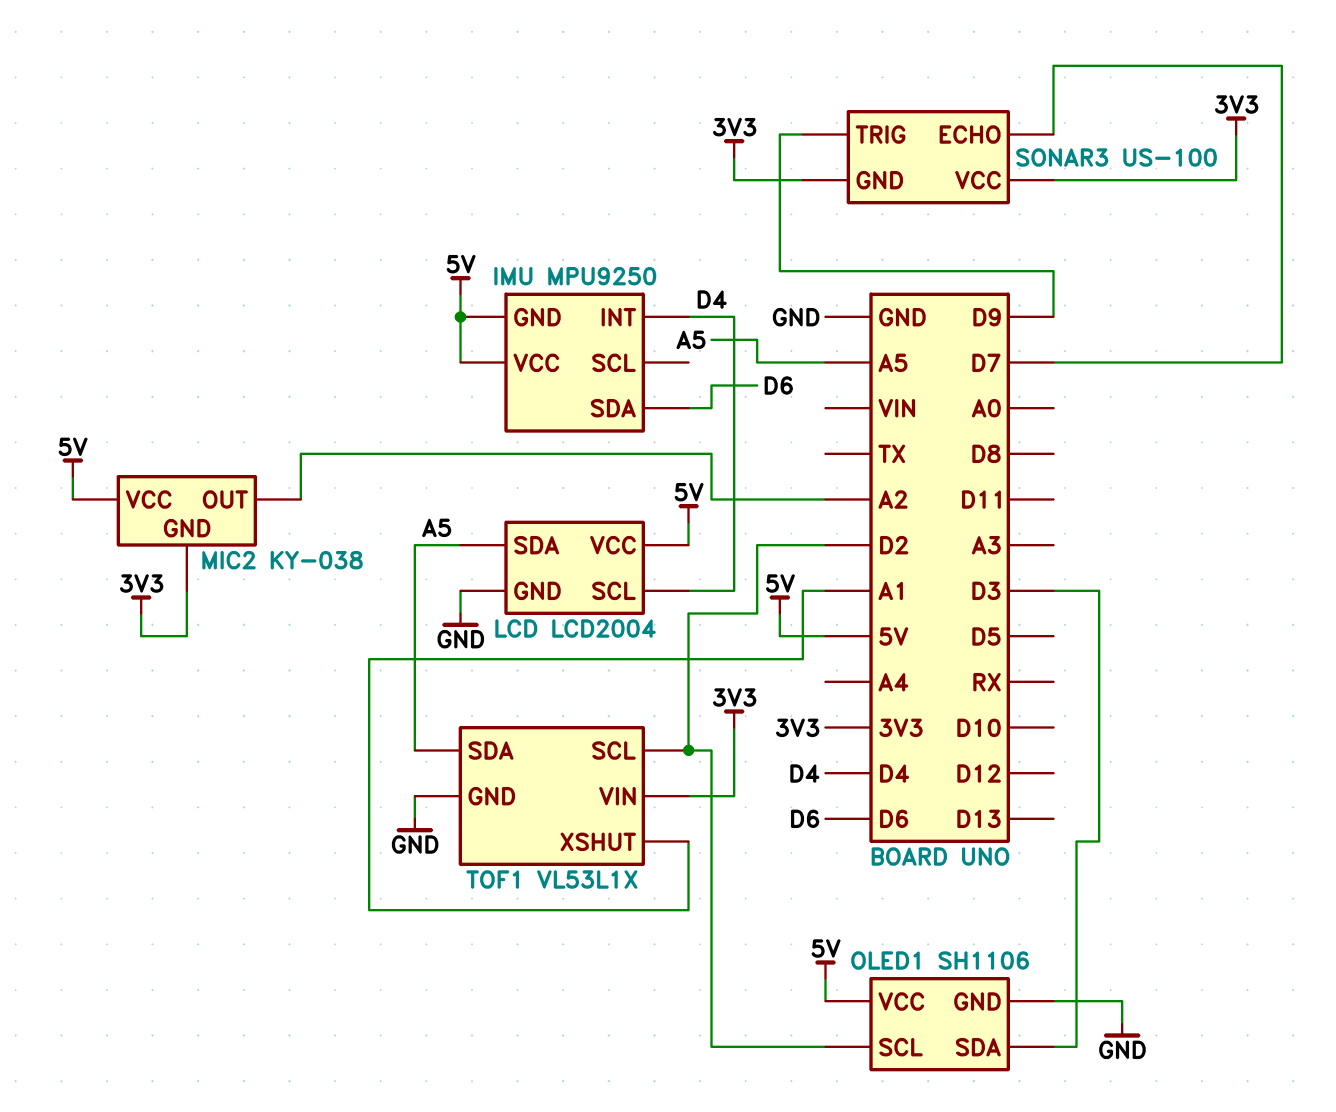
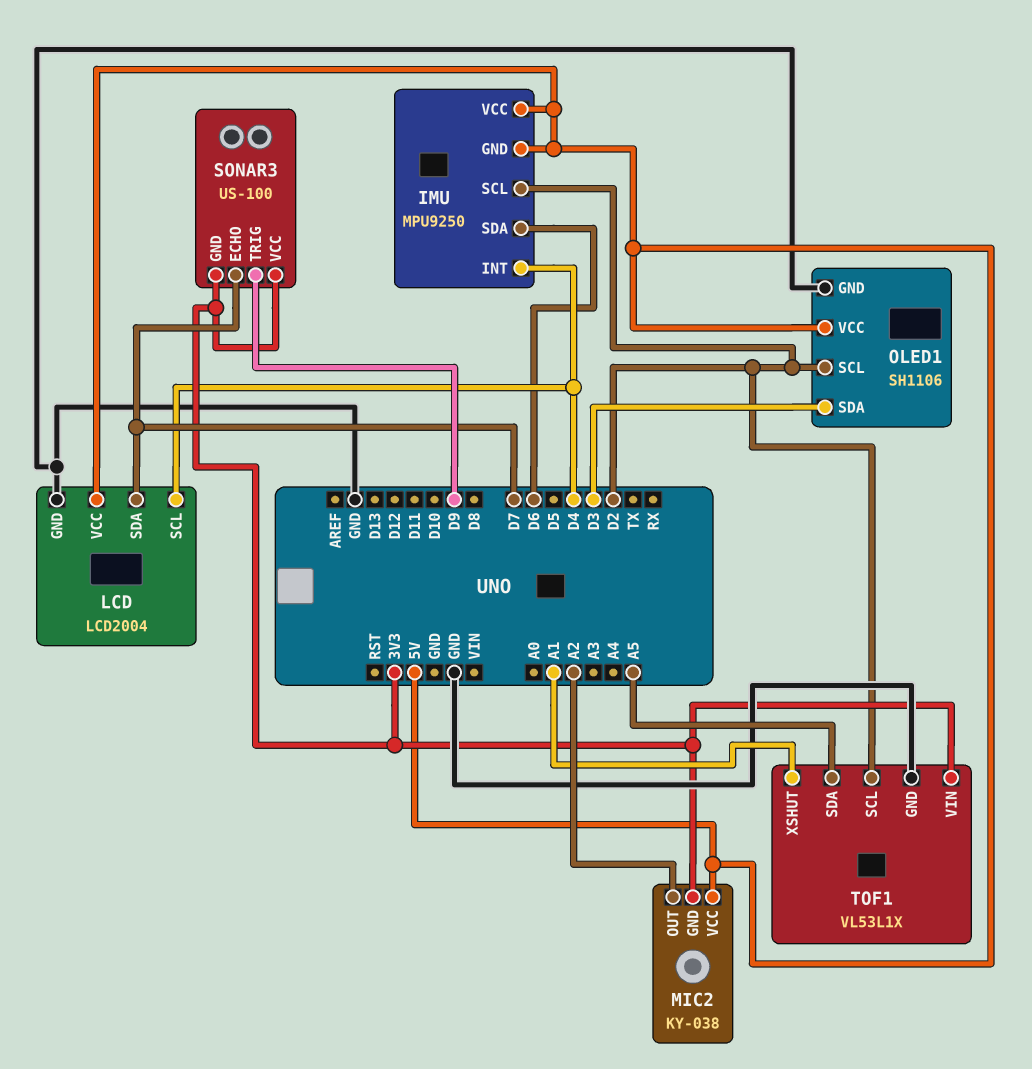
IMU pin SCL: none -> D2
LCD pin SDA: A5 -> D7

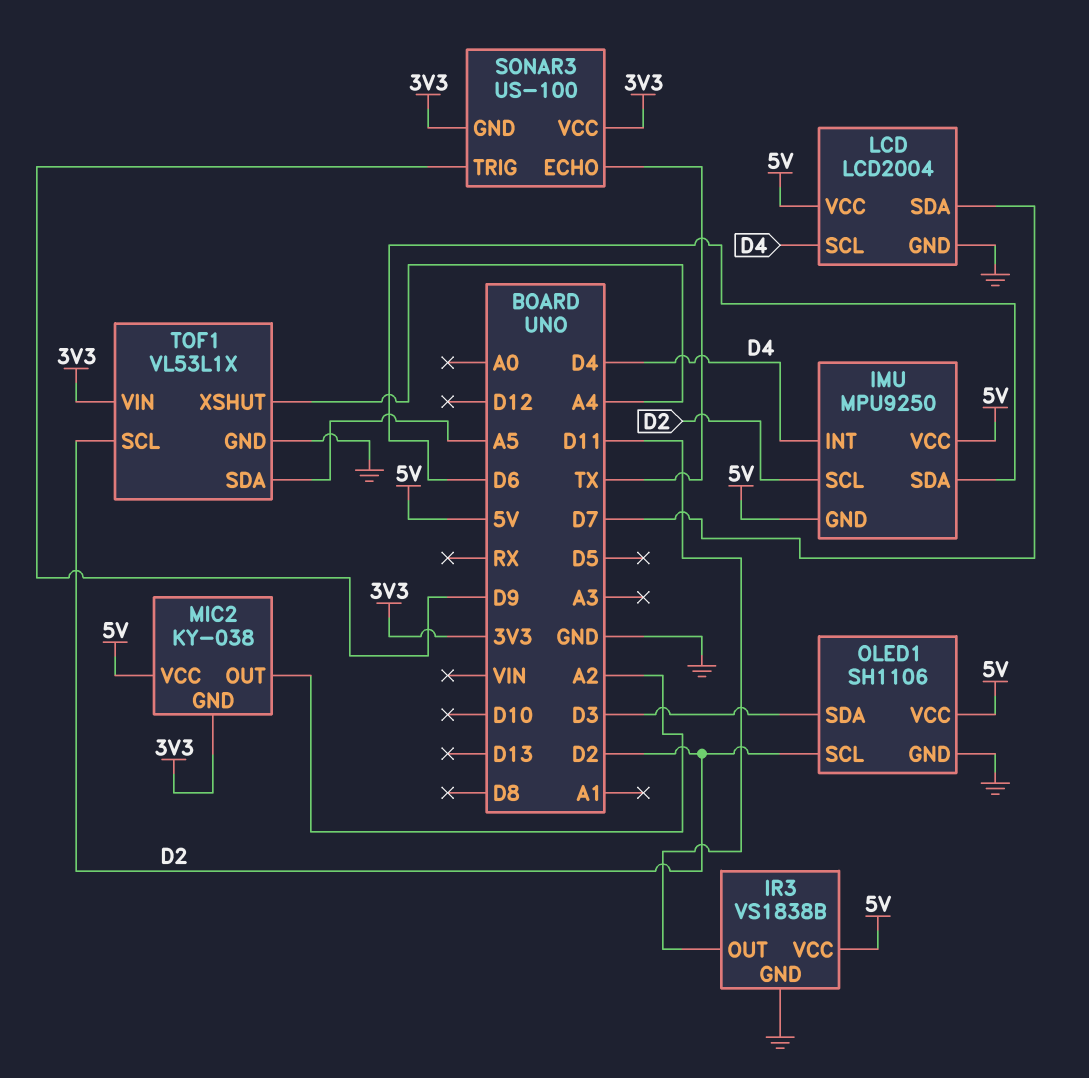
IR3: none -> VS1838B
IR3 pin GND: none -> GND
IR3 pin OUT: none -> D11
IR3 pin VCC: none -> 5V
SONAR3 pin ECHO: D7 -> TX
TOF1 pin XSHUT: A1 -> A4

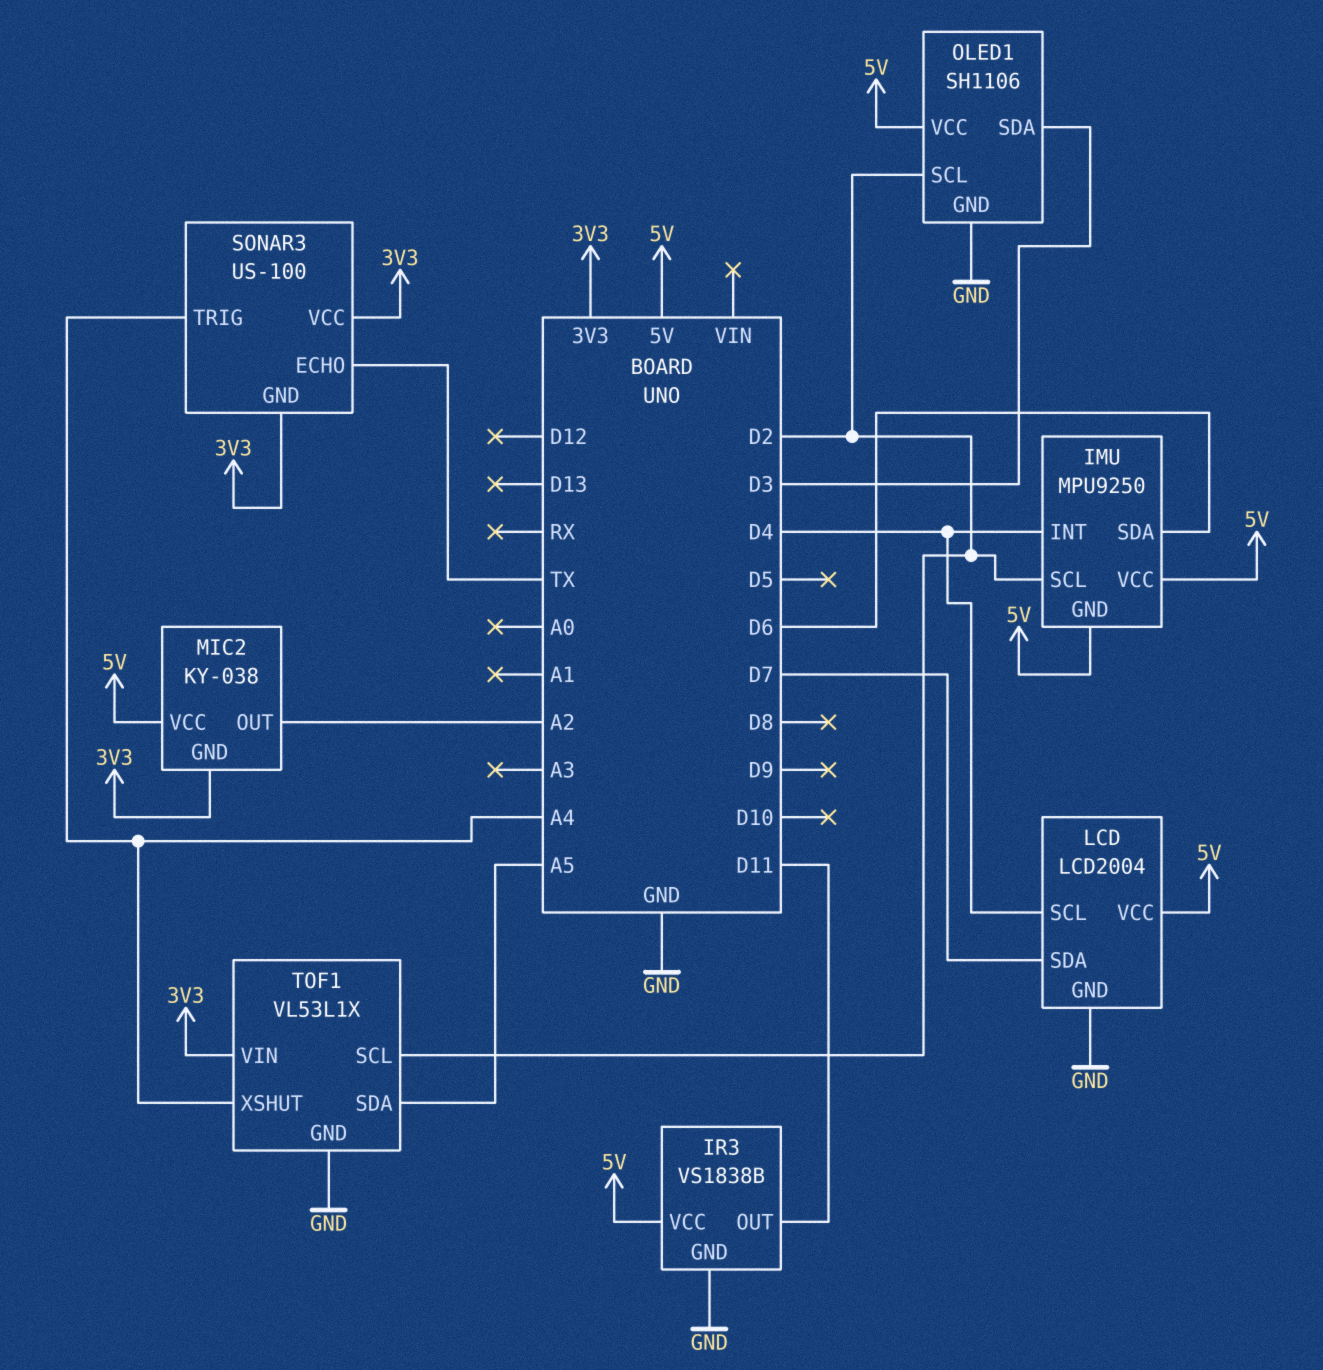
SONAR3 pin TRIG: D9 -> A4

